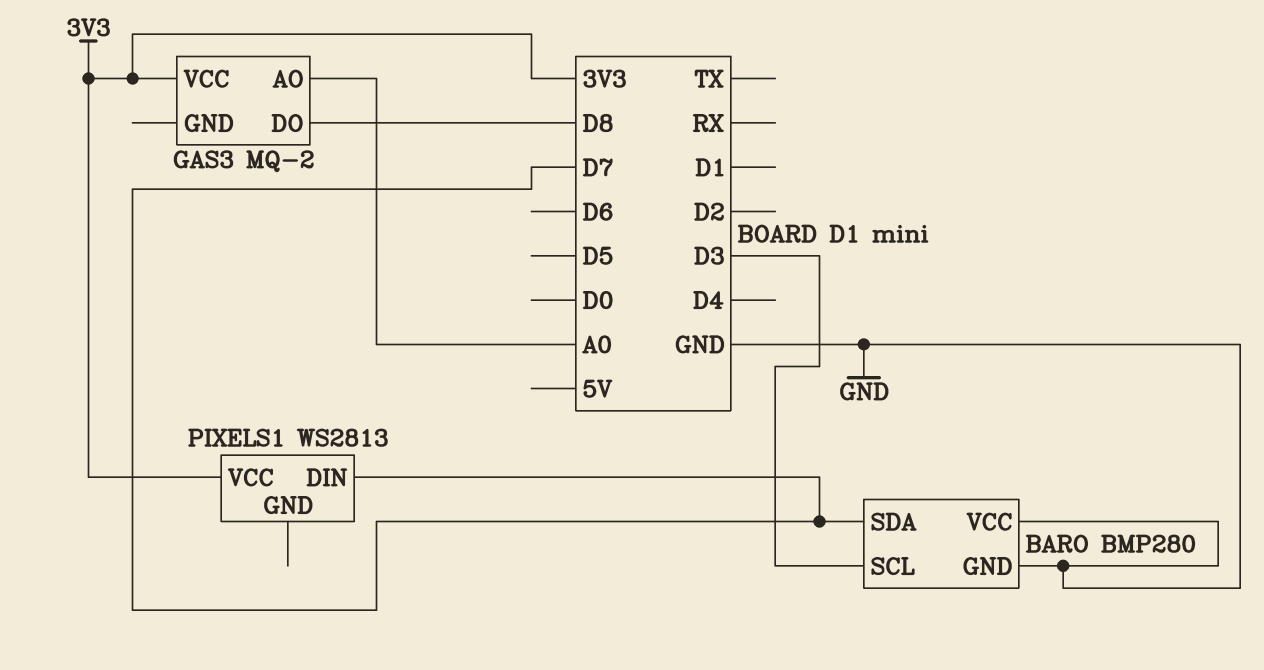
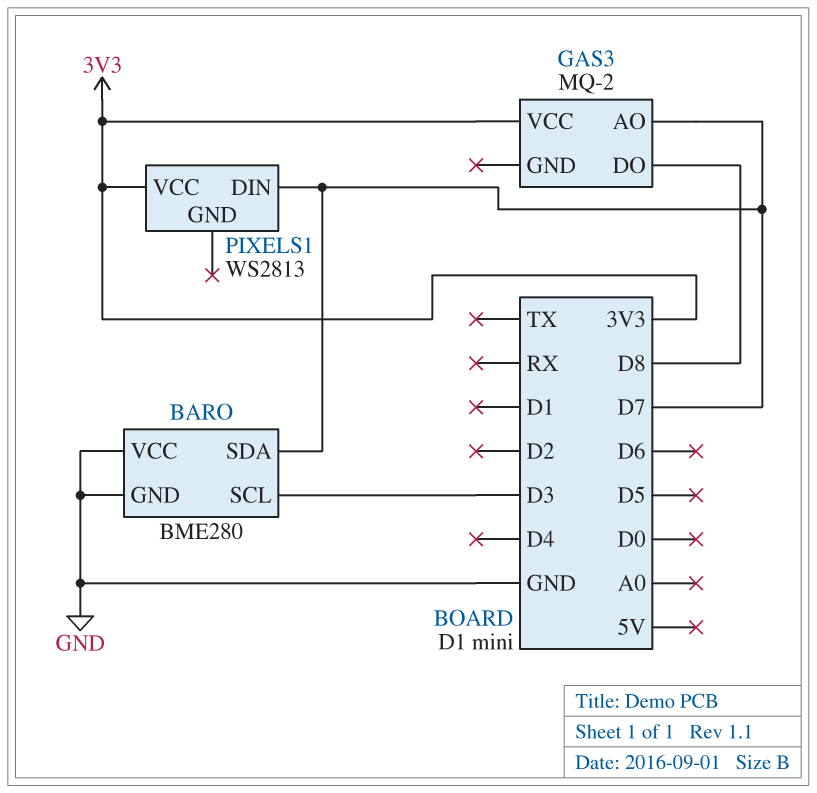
BARO: BMP280 -> BME280
GAS3 pin AO: A0 -> D7

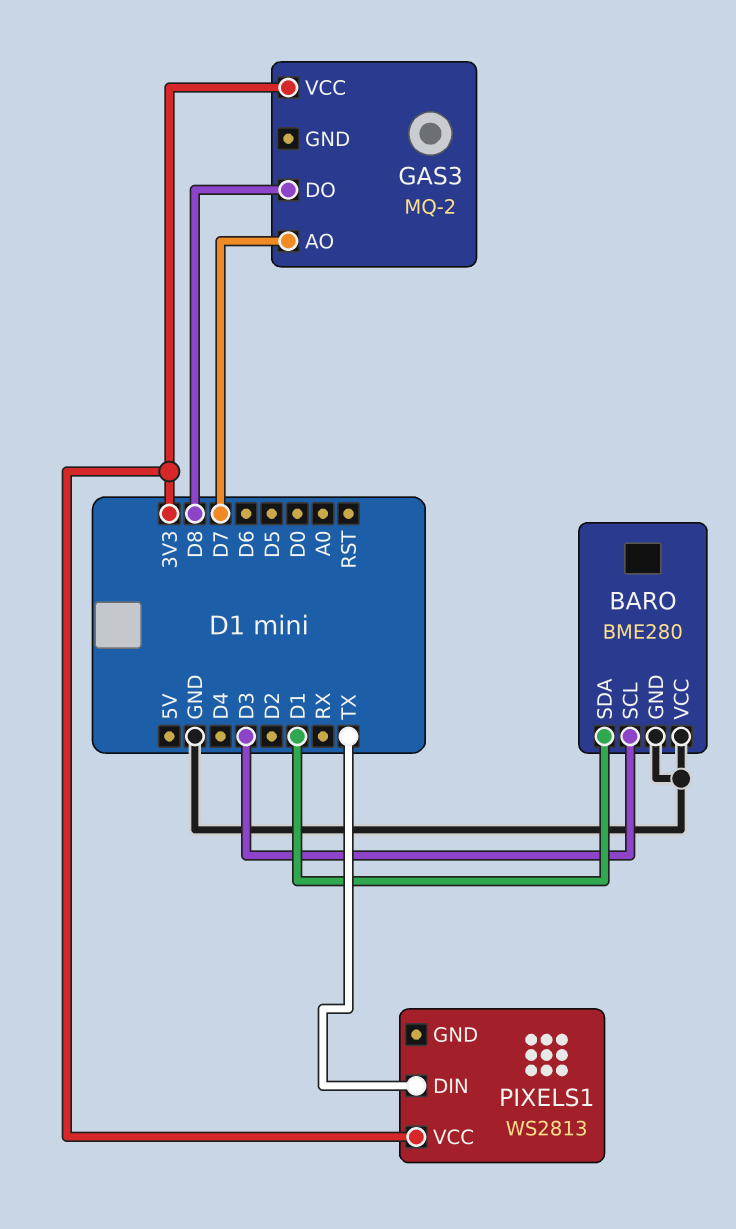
BARO pin SDA: D7 -> D1
PIXELS1 pin DIN: D7 -> TX

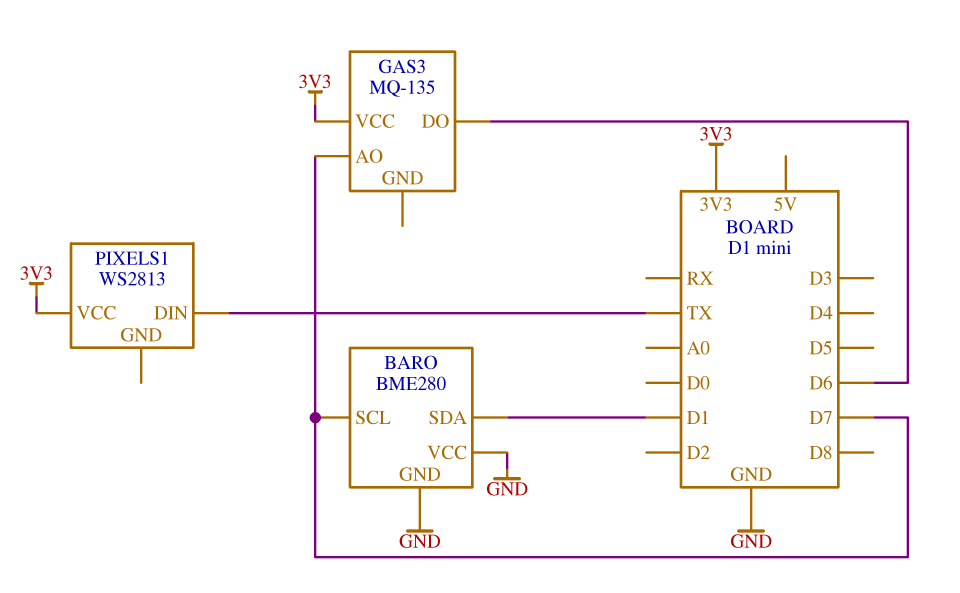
BARO pin SCL: D3 -> D7
GAS3: MQ-2 -> MQ-135
GAS3 pin DO: D8 -> D6

